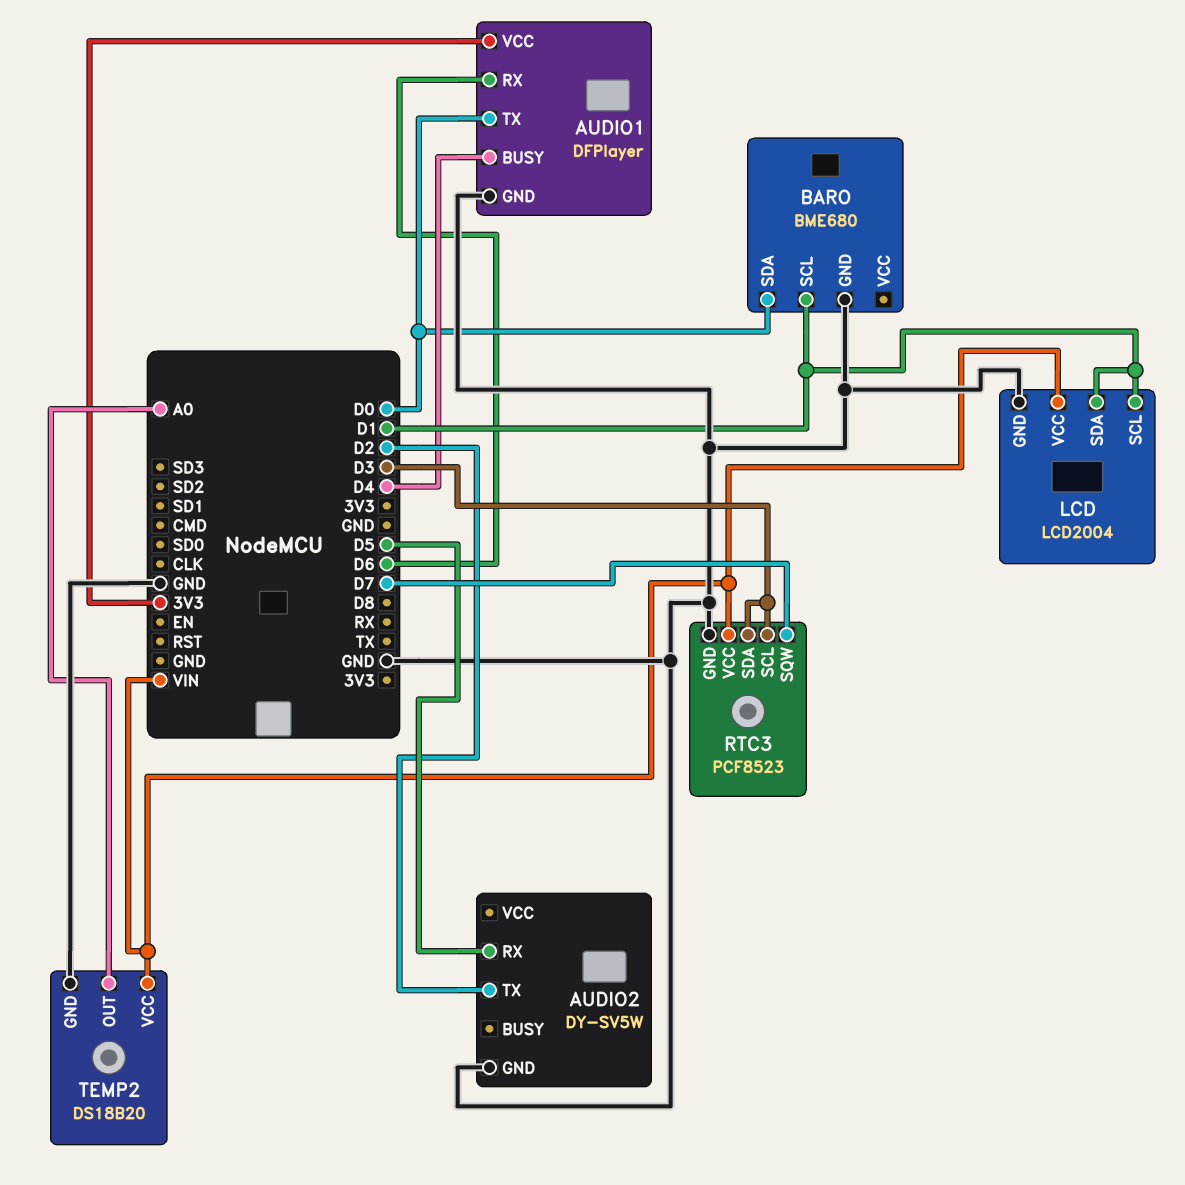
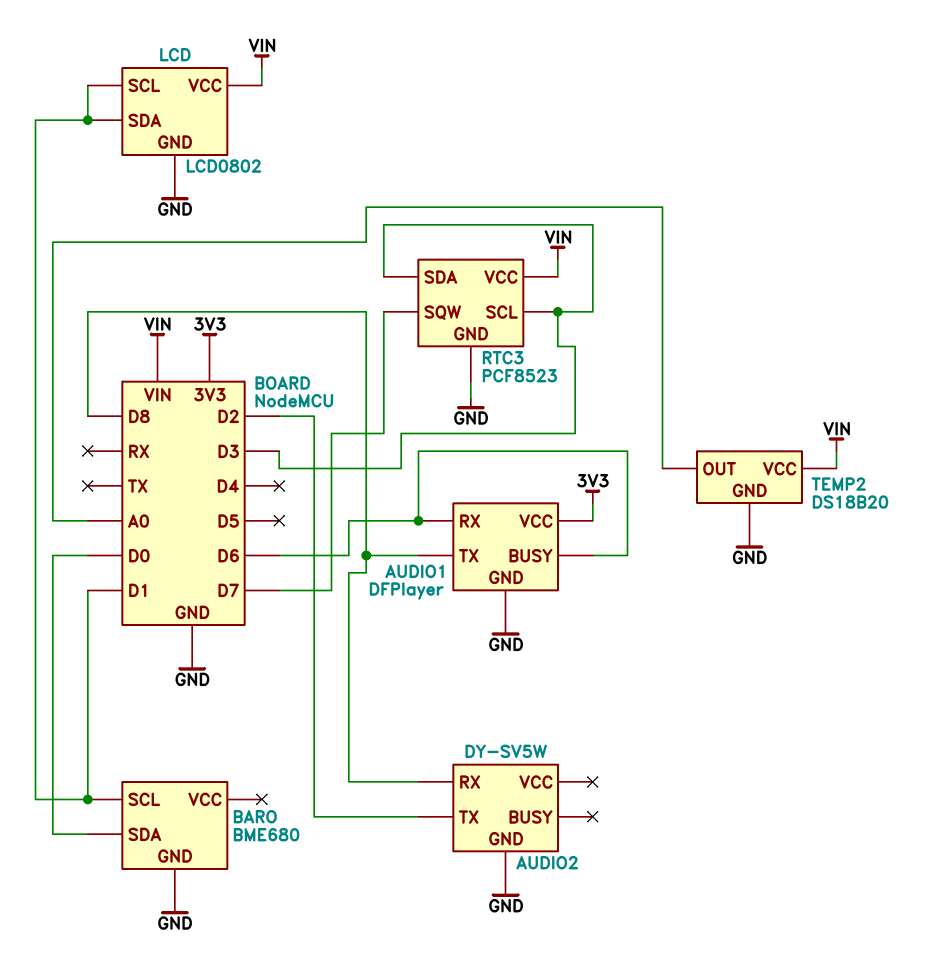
AUDIO1 pin BUSY: D4 -> D6
AUDIO1 pin TX: D0 -> D8
AUDIO2 pin RX: D5 -> D8
LCD: LCD2004 -> LCD0802

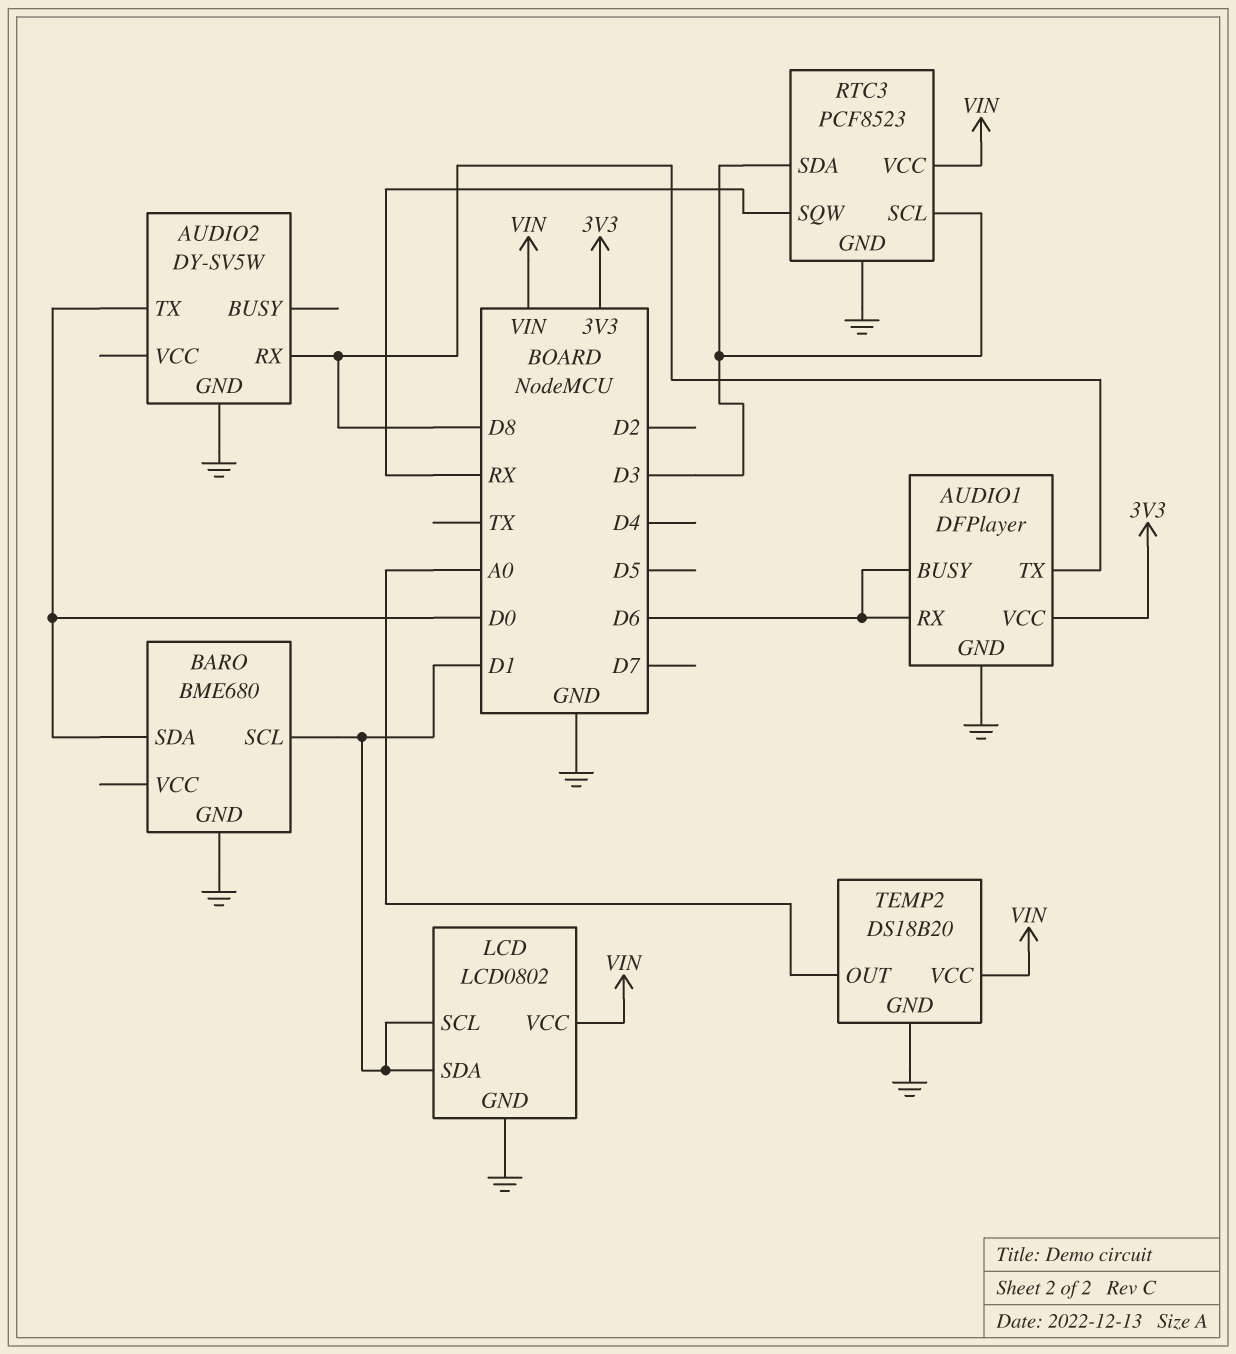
AUDIO2 pin TX: D2 -> D0
RTC3 pin SQW: D7 -> RX

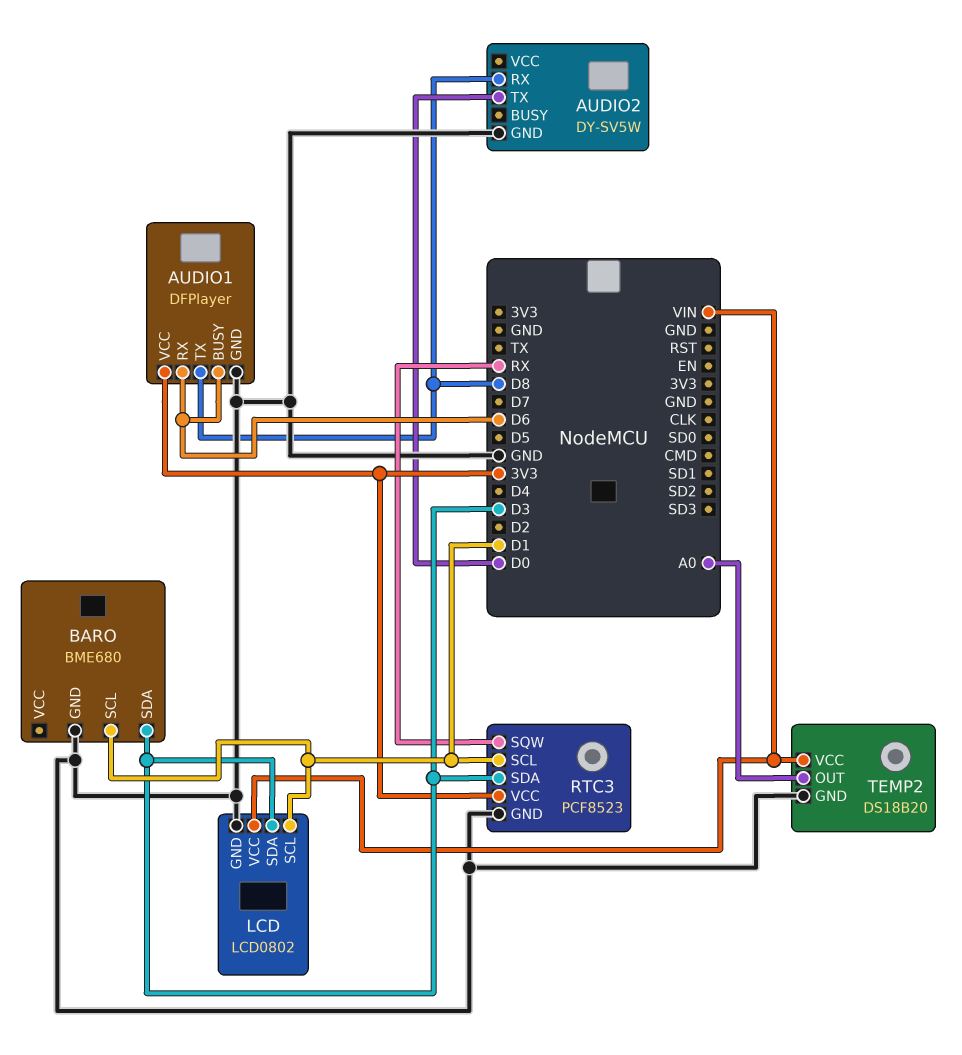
BARO pin SDA: D0 -> D3
LCD pin SDA: D1 -> D3
RTC3 pin SCL: D3 -> D1
RTC3 pin VCC: VIN -> 3V3

